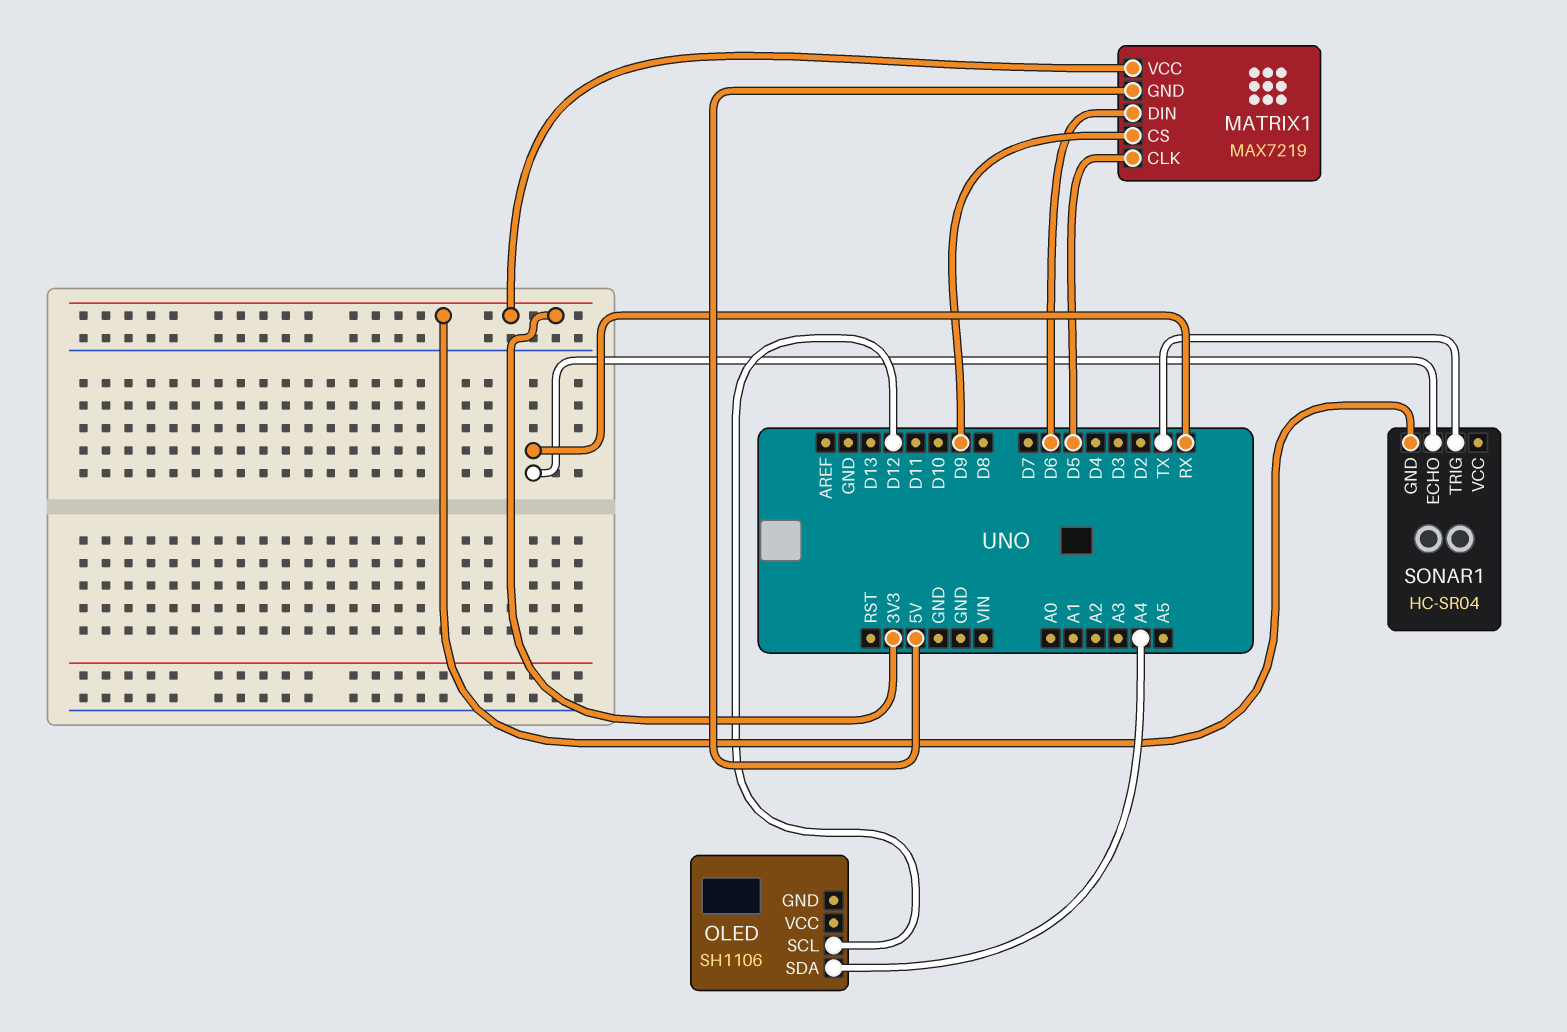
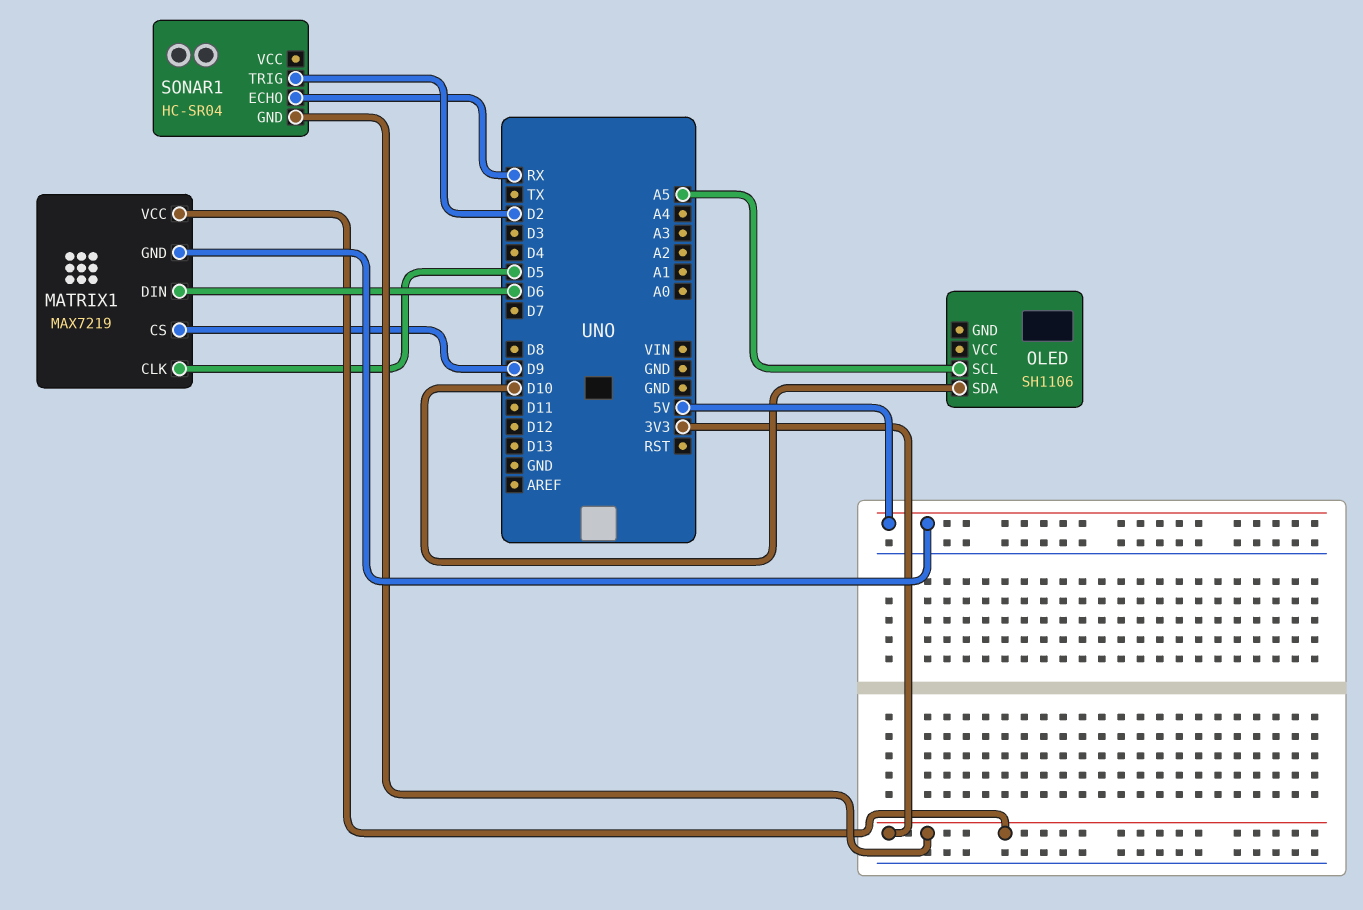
OLED pin SCL: D12 -> A5
OLED pin SDA: A4 -> D10
SONAR1 pin TRIG: TX -> D2

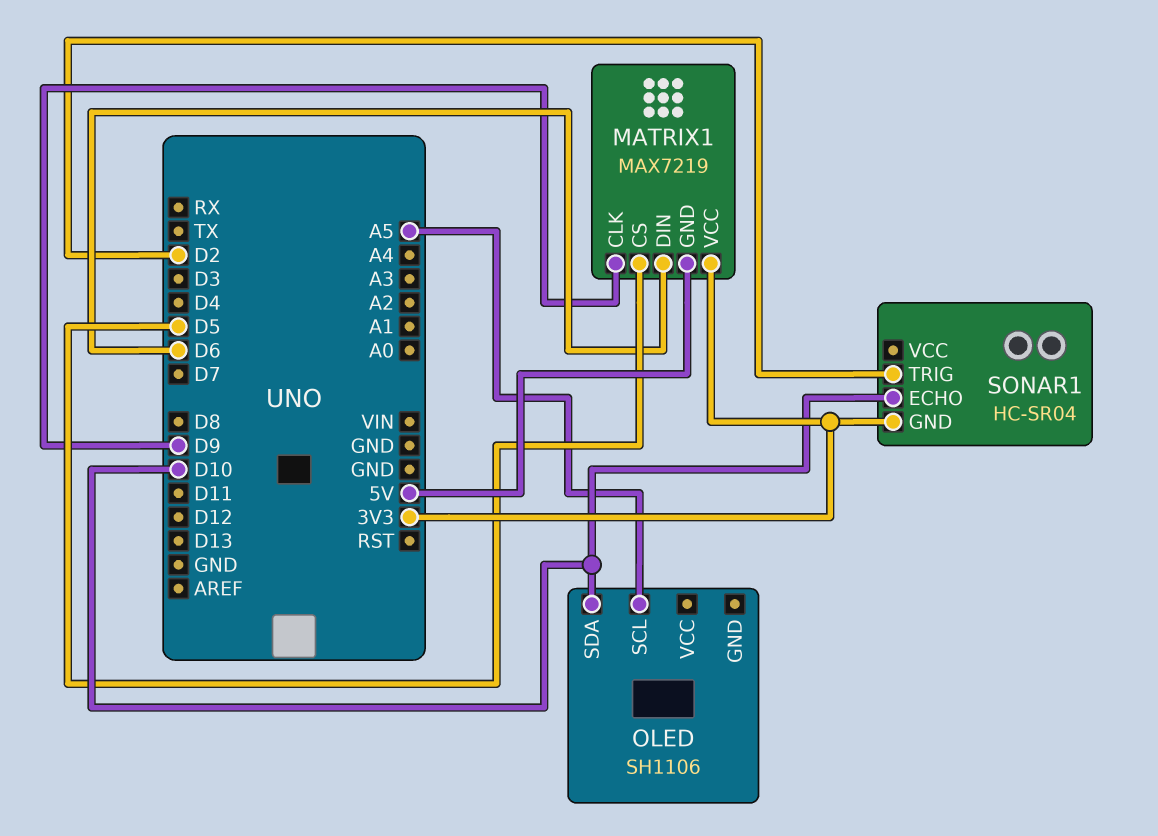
MATRIX1 pin CLK: D5 -> D9
MATRIX1 pin CS: D9 -> D5
SONAR1 pin ECHO: RX -> D10

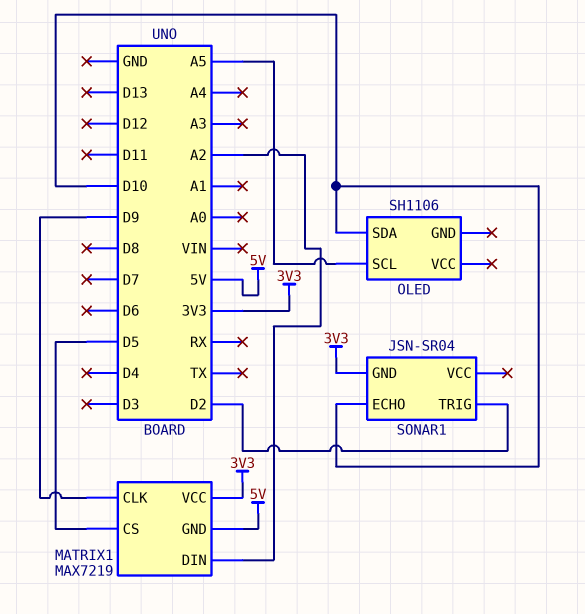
MATRIX1 pin DIN: D6 -> A2
SONAR1: HC-SR04 -> JSN-SR04

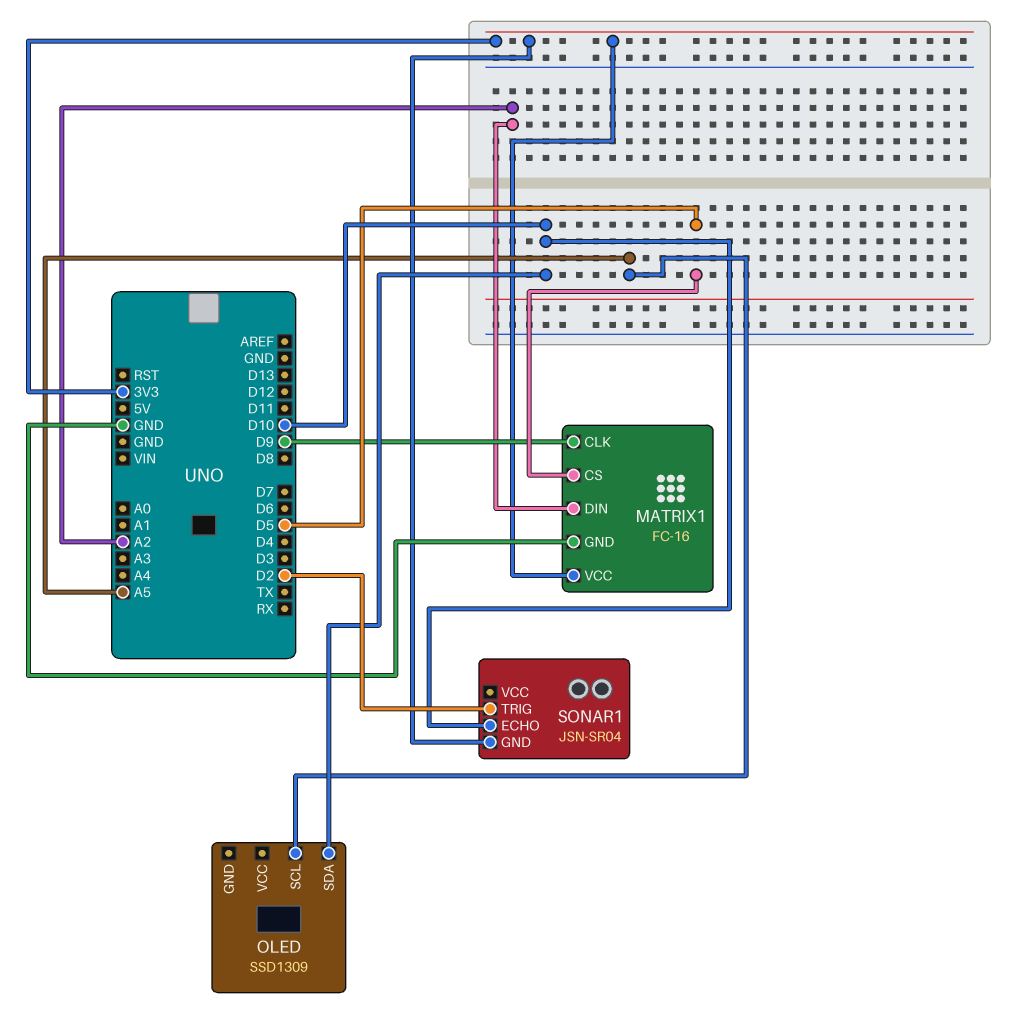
MATRIX1: MAX7219 -> FC-16
MATRIX1 pin GND: 5V -> GND
OLED: SH1106 -> SSD1309

